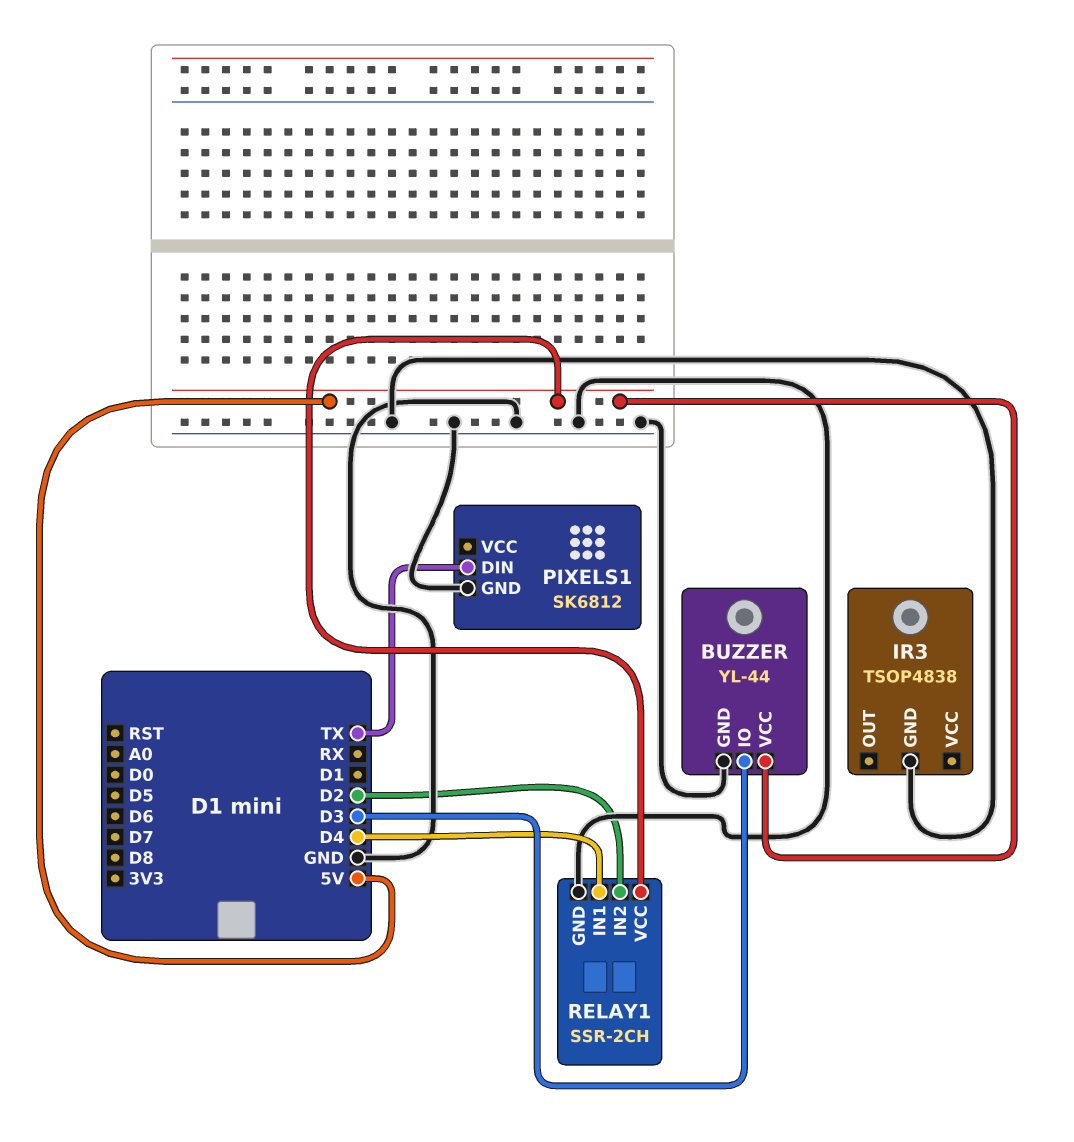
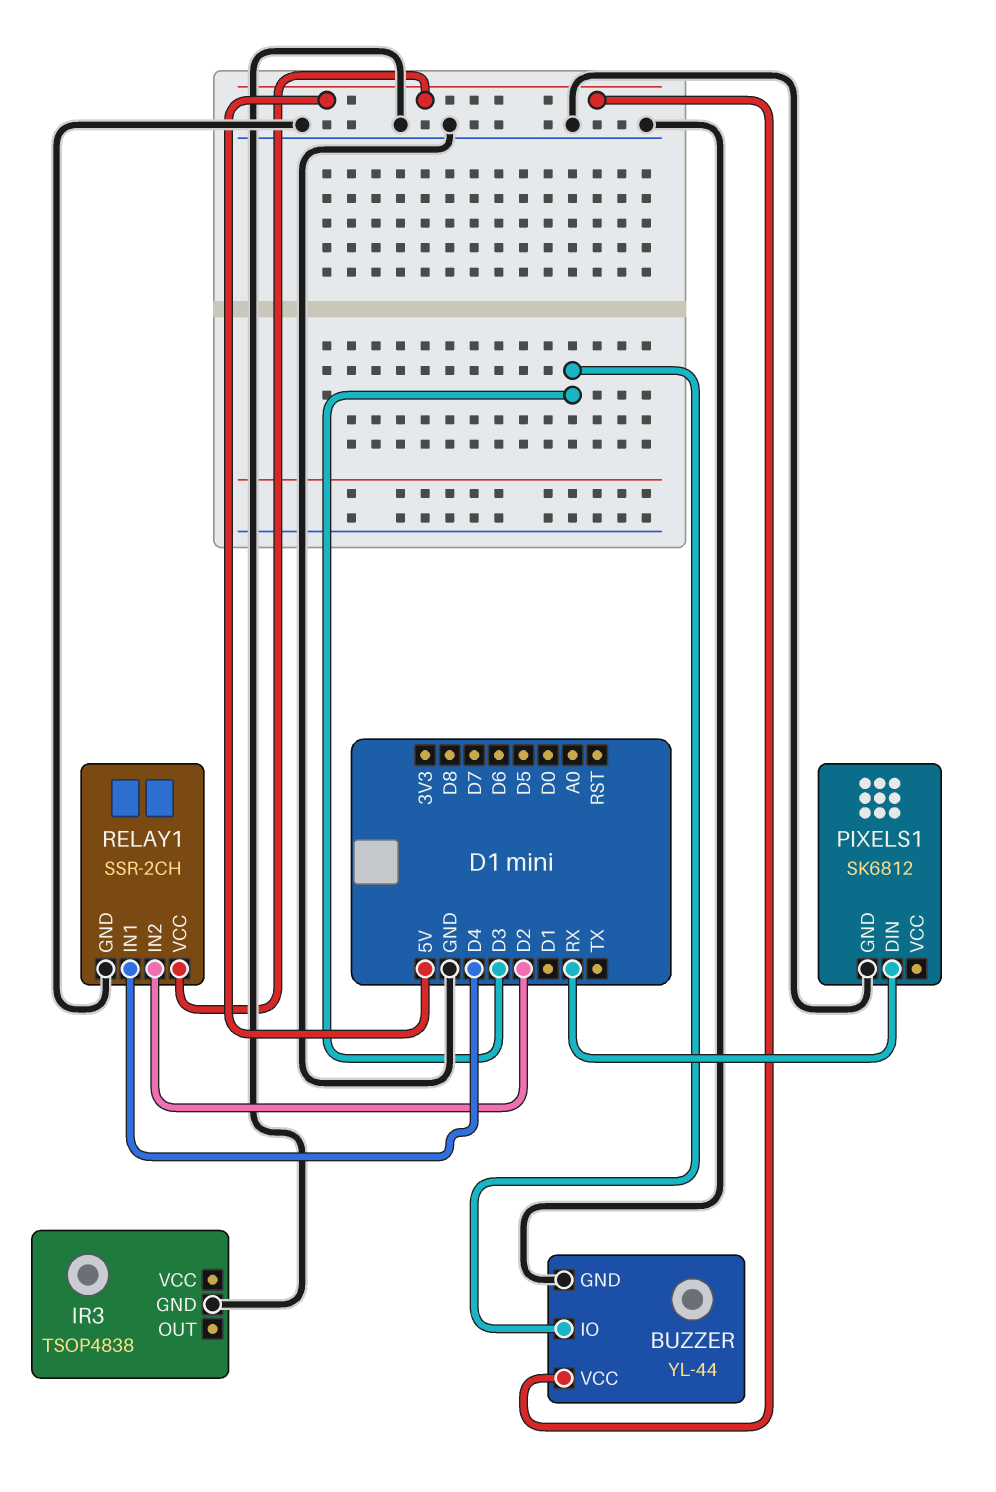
PIXELS1 pin DIN: TX -> RX

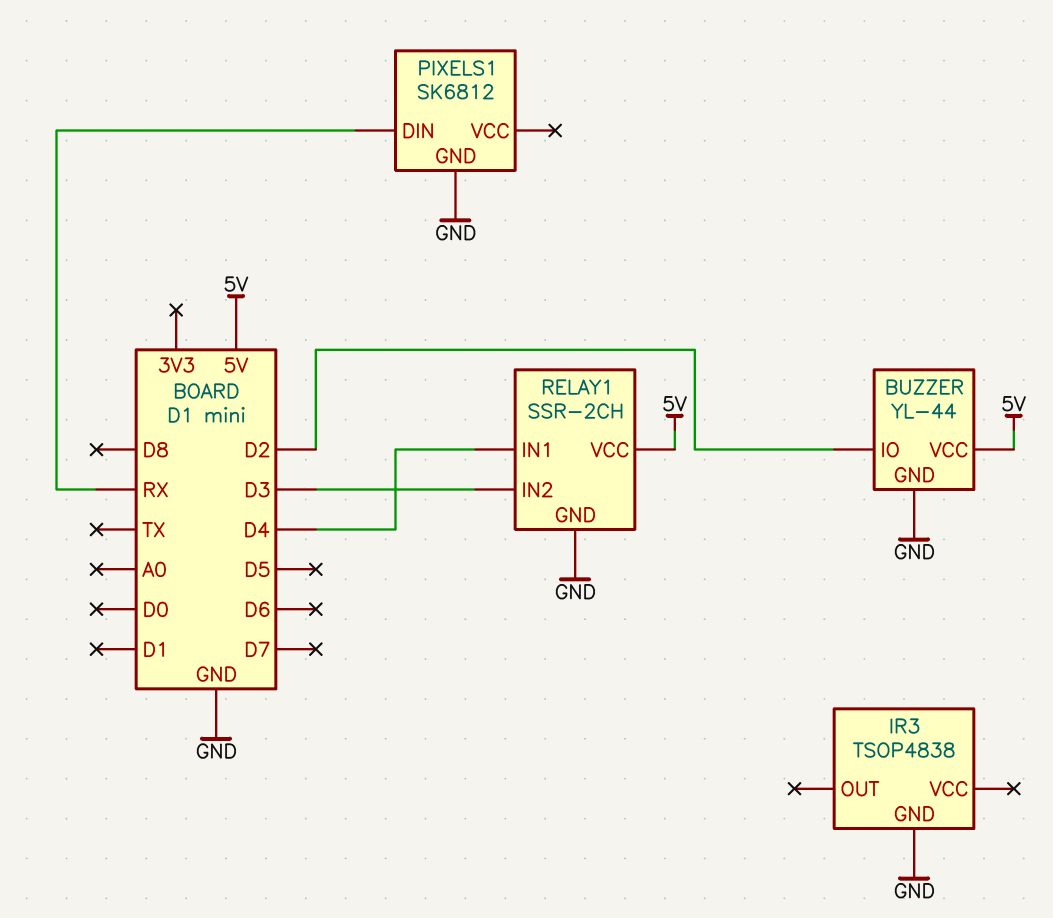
BUZZER pin IO: D3 -> D2
RELAY1 pin IN2: D2 -> D3

